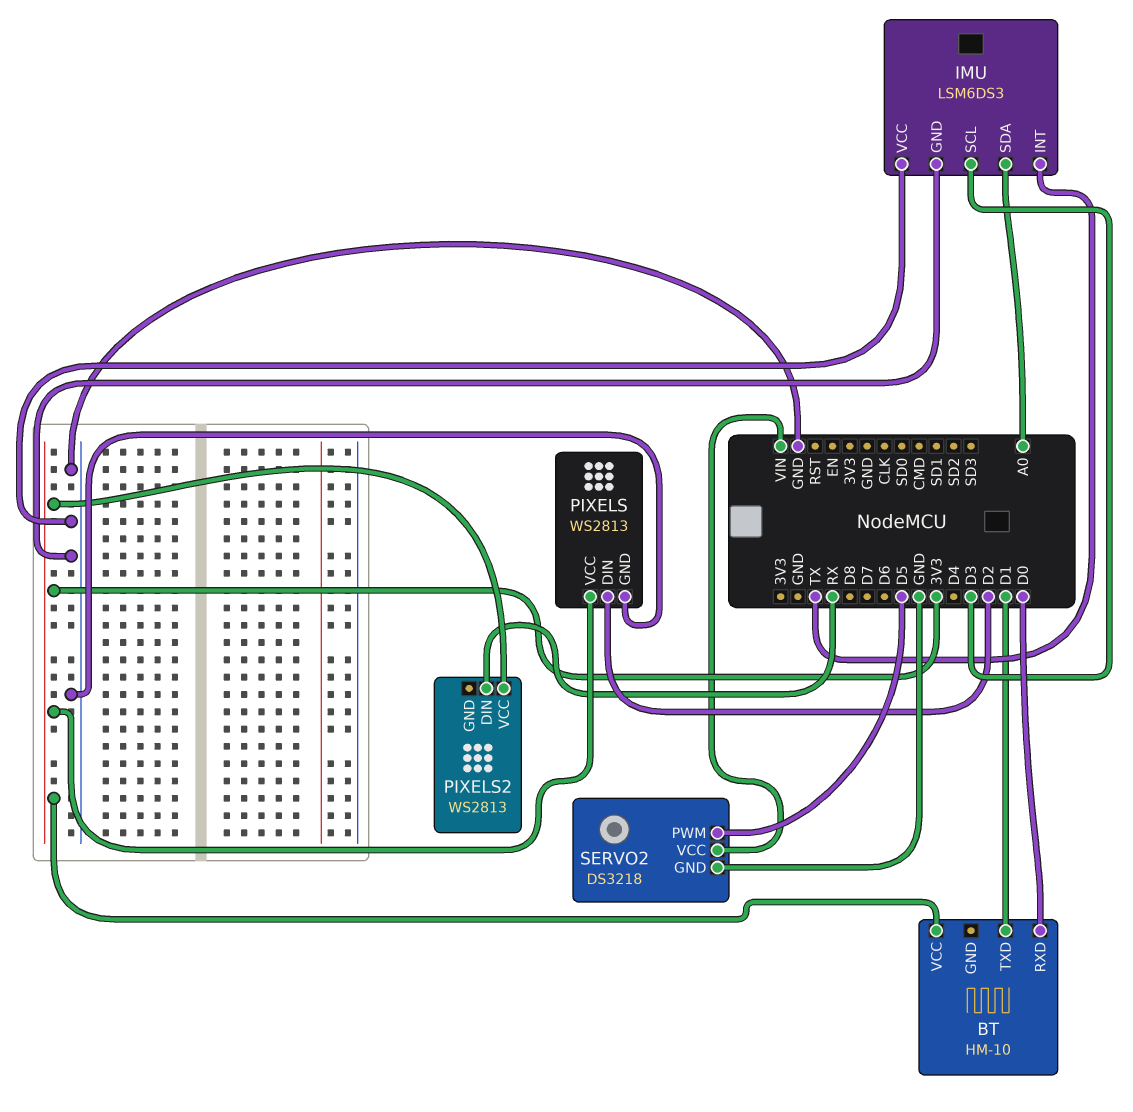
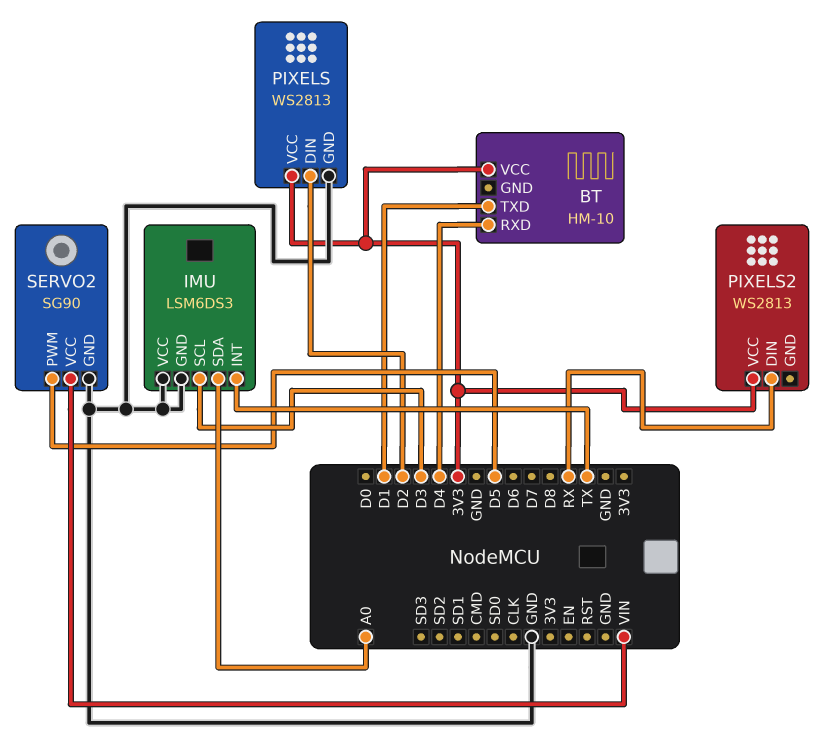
BT pin RXD: D0 -> D4
SERVO2: DS3218 -> SG90

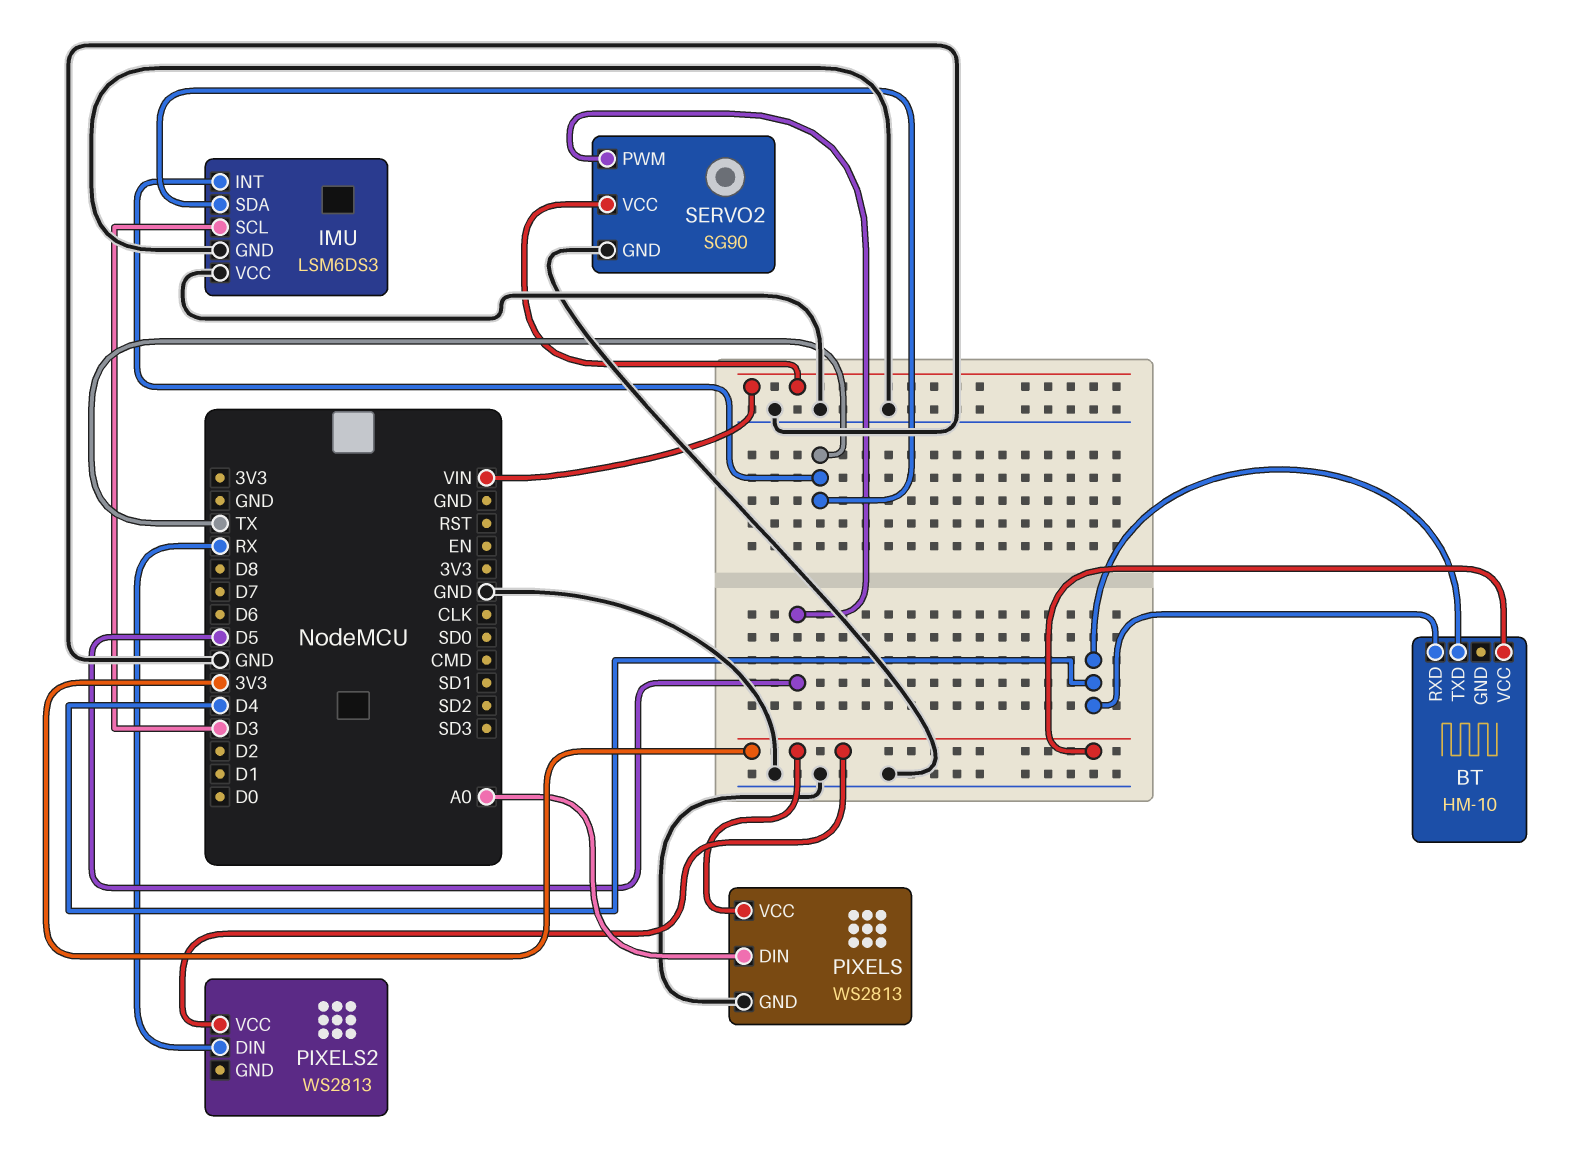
BT pin TXD: D1 -> D4
IMU pin SDA: A0 -> TX
PIXELS pin DIN: D2 -> A0

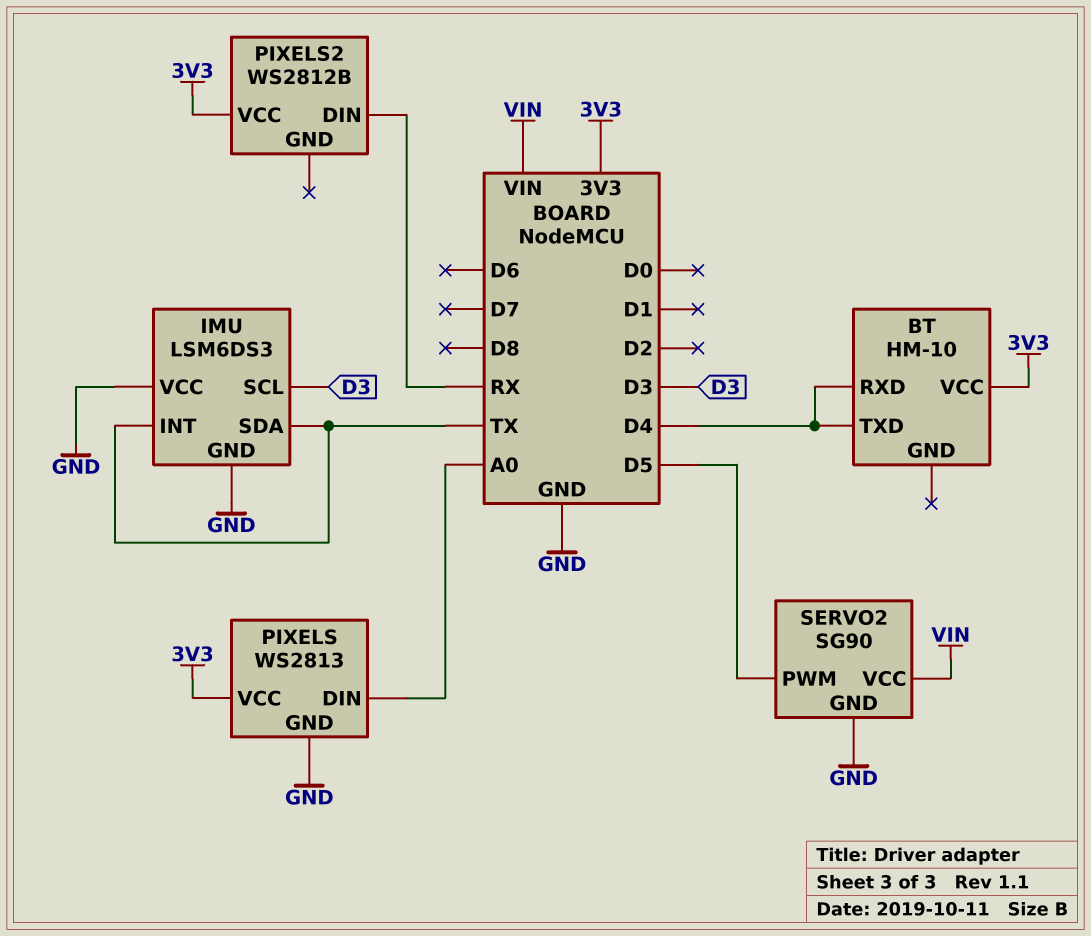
PIXELS2: WS2813 -> WS2812B

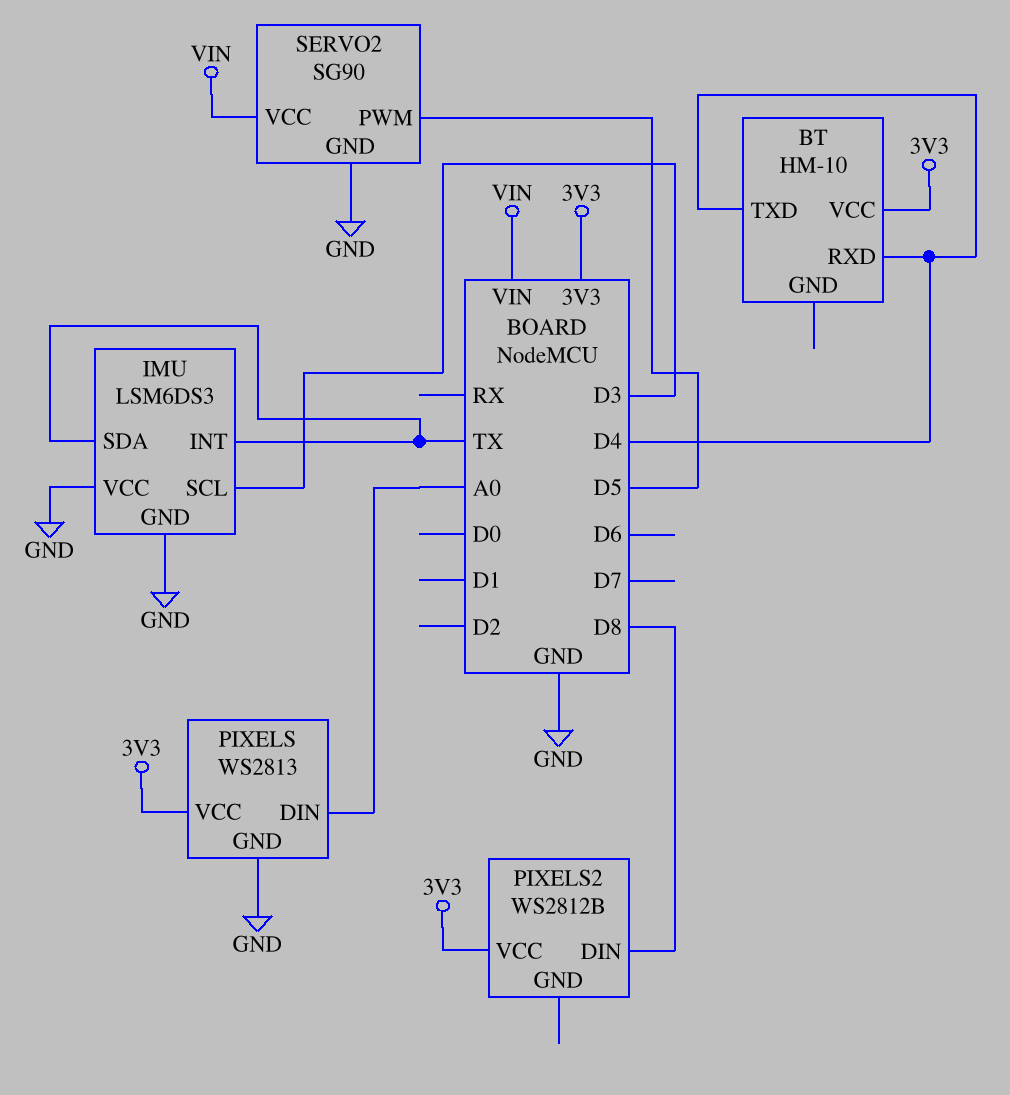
PIXELS2 pin DIN: RX -> D8

